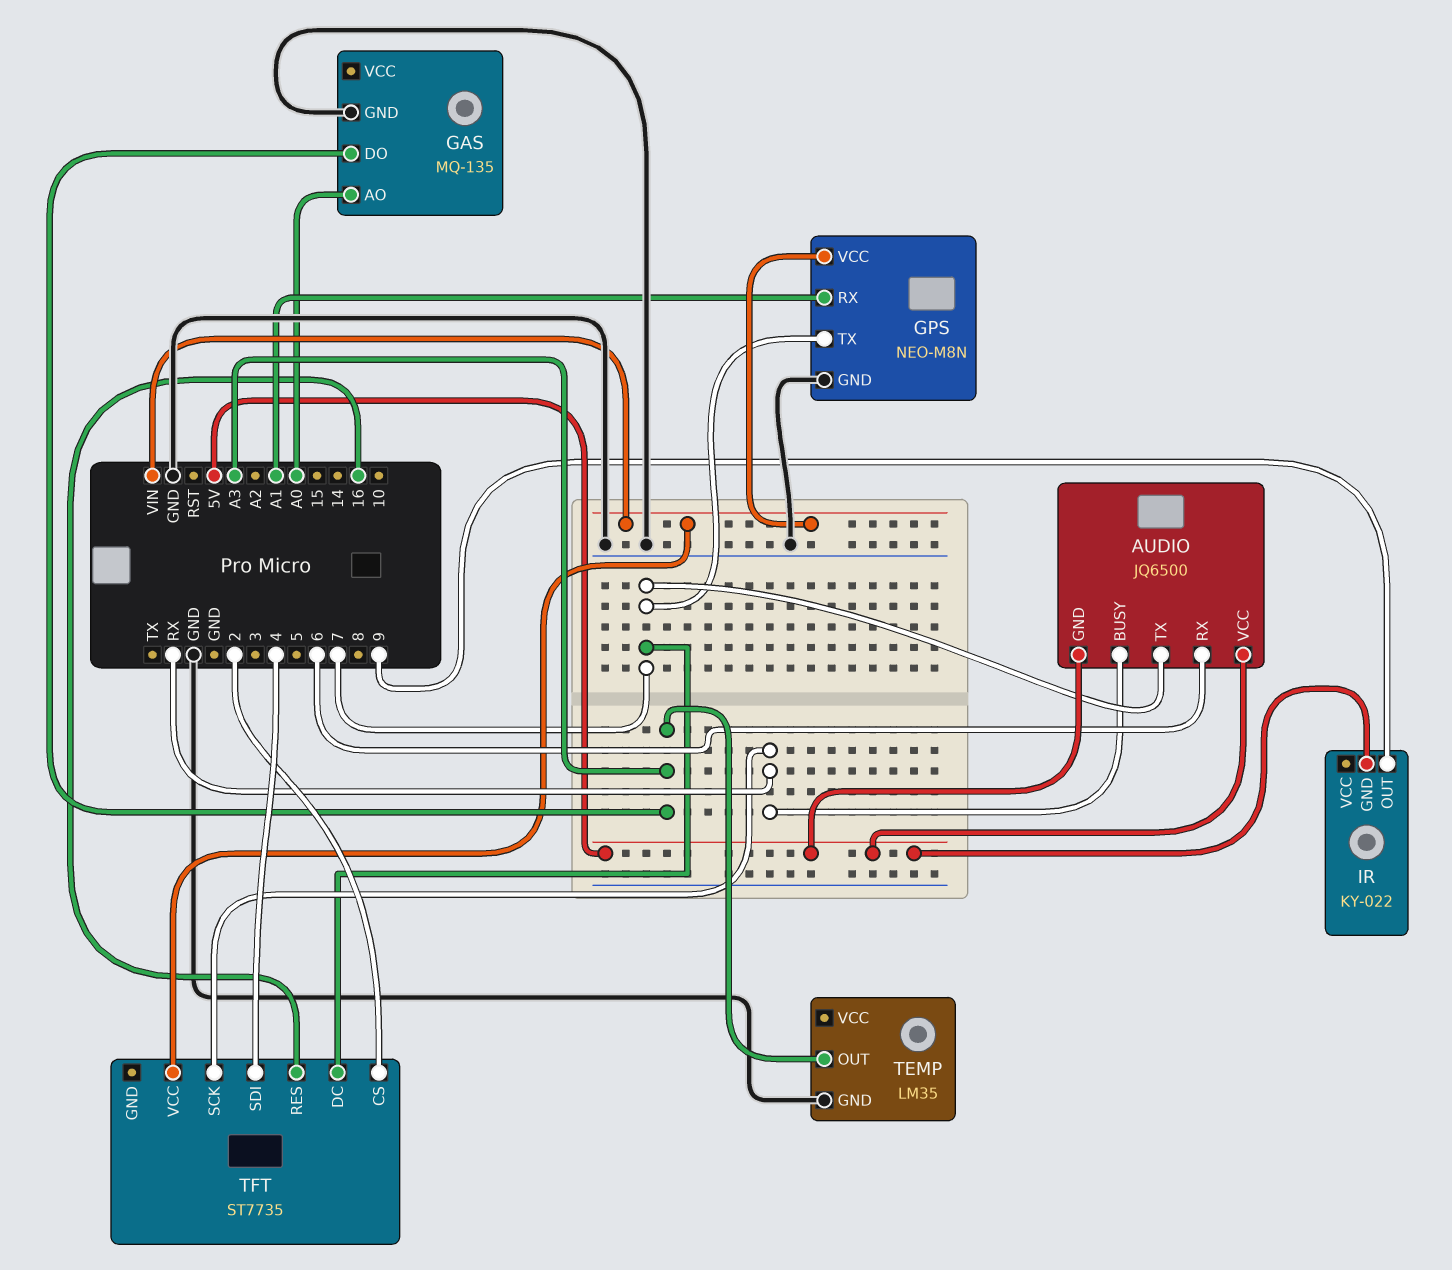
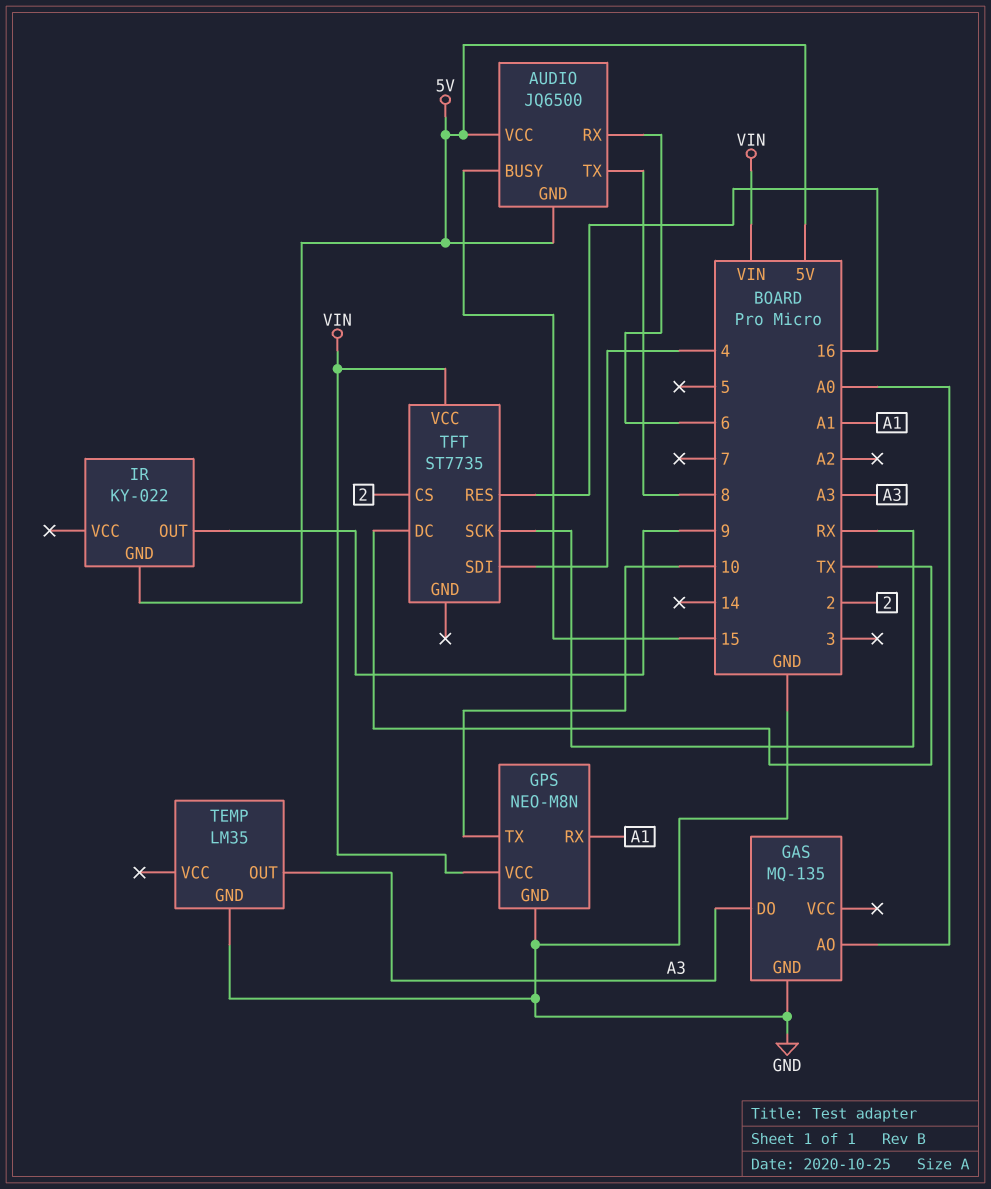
AUDIO pin BUSY: RX -> 15
AUDIO pin TX: 7 -> 8
GPS pin TX: 7 -> 10
TFT pin DC: 7 -> TX

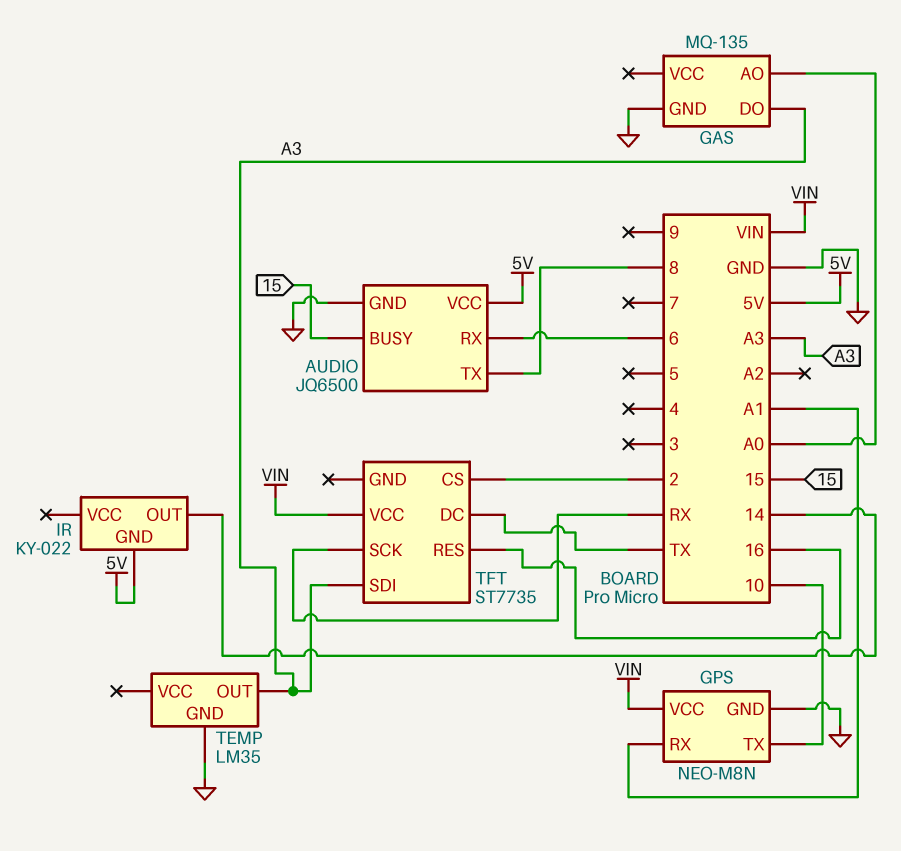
AUDIO pin GND: 5V -> GND
IR pin OUT: 9 -> 14
TFT pin SDI: 4 -> A3

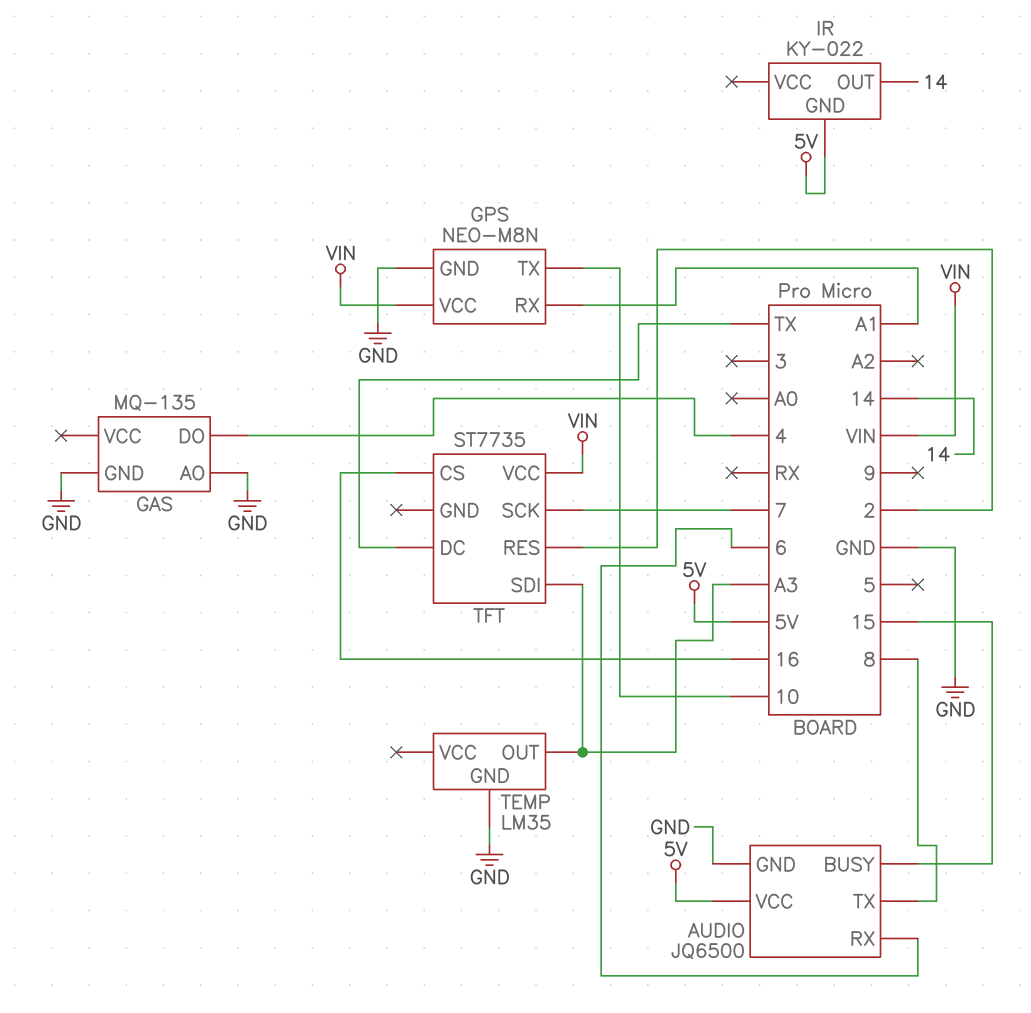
GAS pin AO: A0 -> GND
GAS pin DO: A3 -> 4
TFT pin CS: 2 -> 16
TFT pin RES: 16 -> 2
TFT pin SCK: RX -> 7

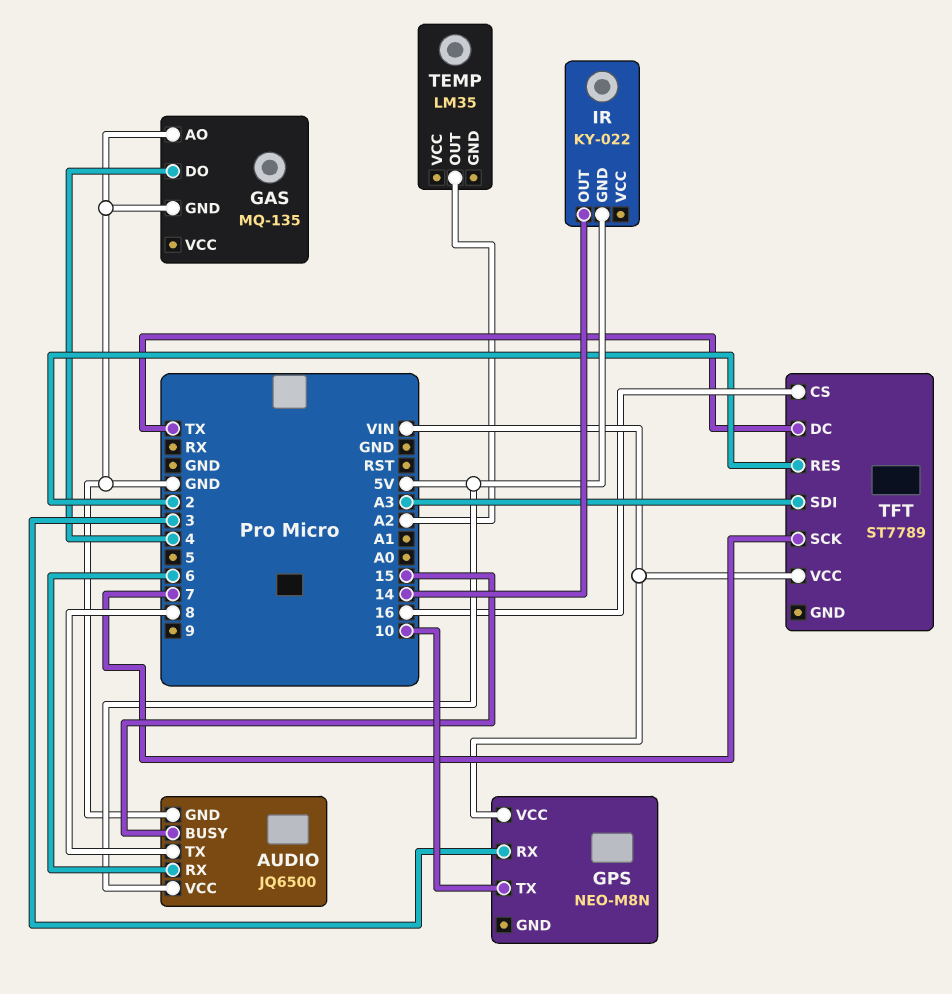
GPS pin GND: GND -> none
GPS pin RX: A1 -> 3
TEMP pin GND: GND -> none
TEMP pin OUT: A3 -> A2
TFT: ST7735 -> ST7789

